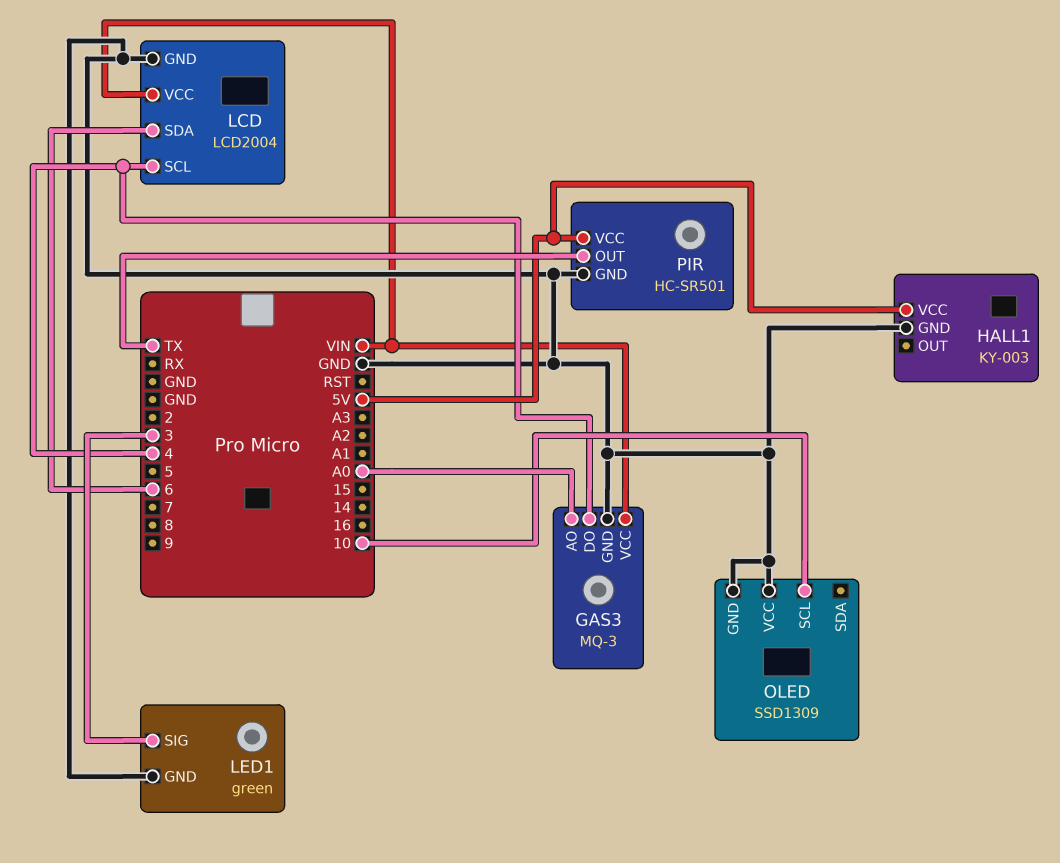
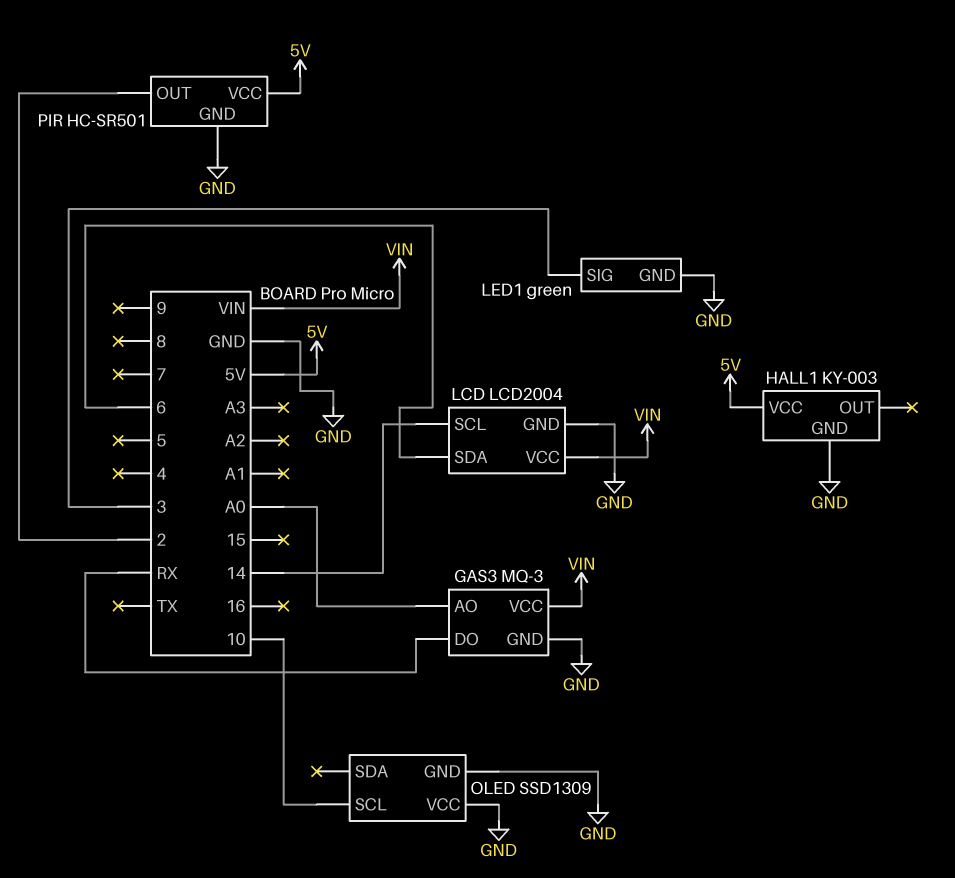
GAS3 pin DO: 4 -> RX
LCD pin SCL: 4 -> 14
PIR pin OUT: TX -> 2

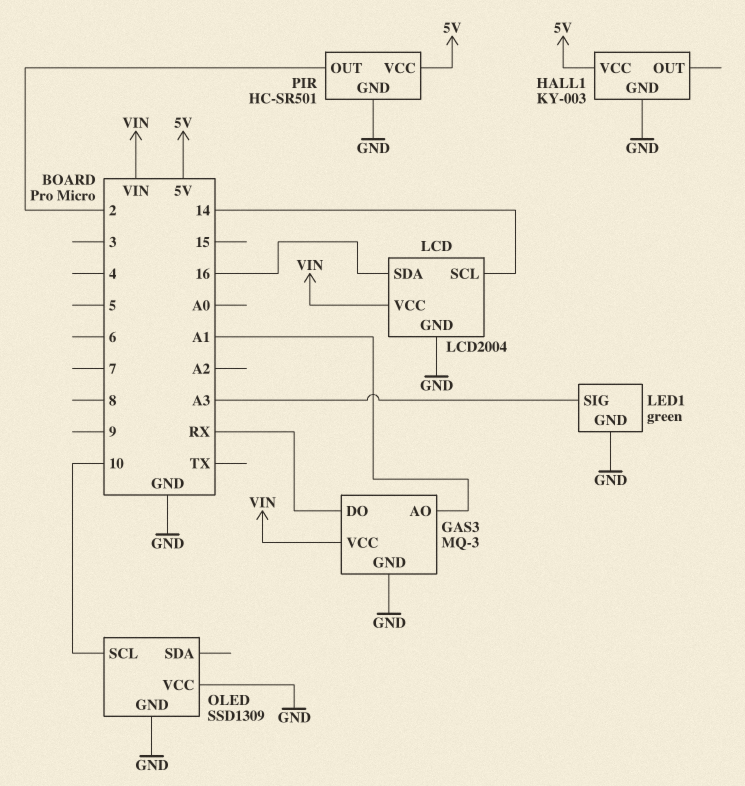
GAS3 pin AO: A0 -> A1
LCD pin SDA: 6 -> 16
LED1 pin SIG: 3 -> A3

